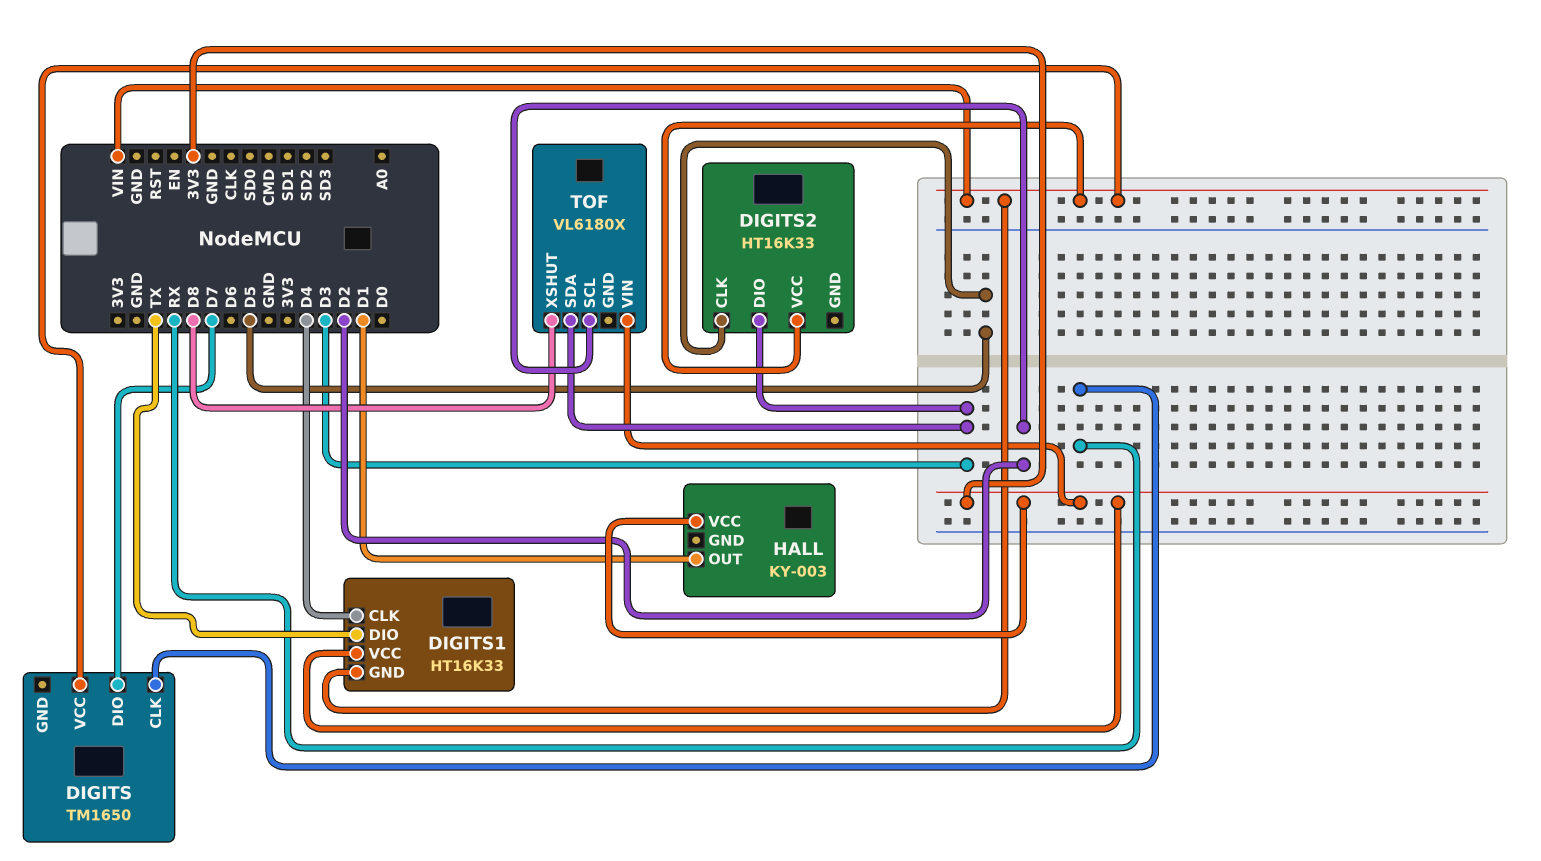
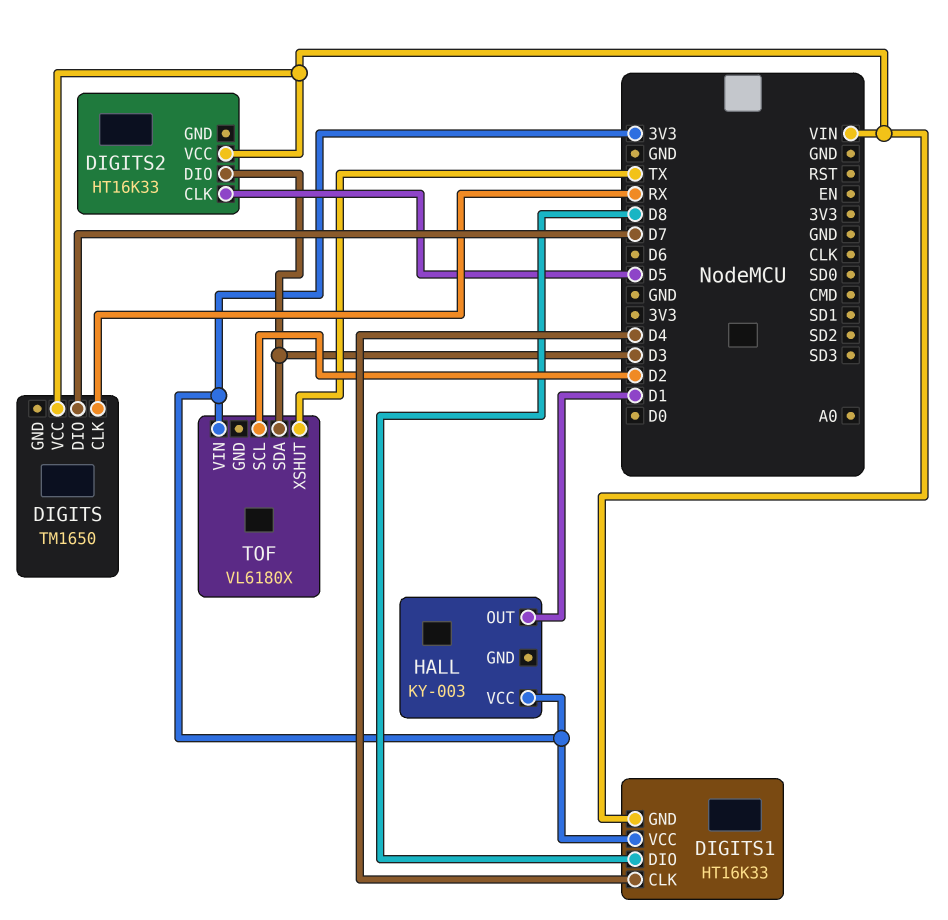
DIGITS1 pin DIO: TX -> D8
TOF pin XSHUT: D8 -> TX

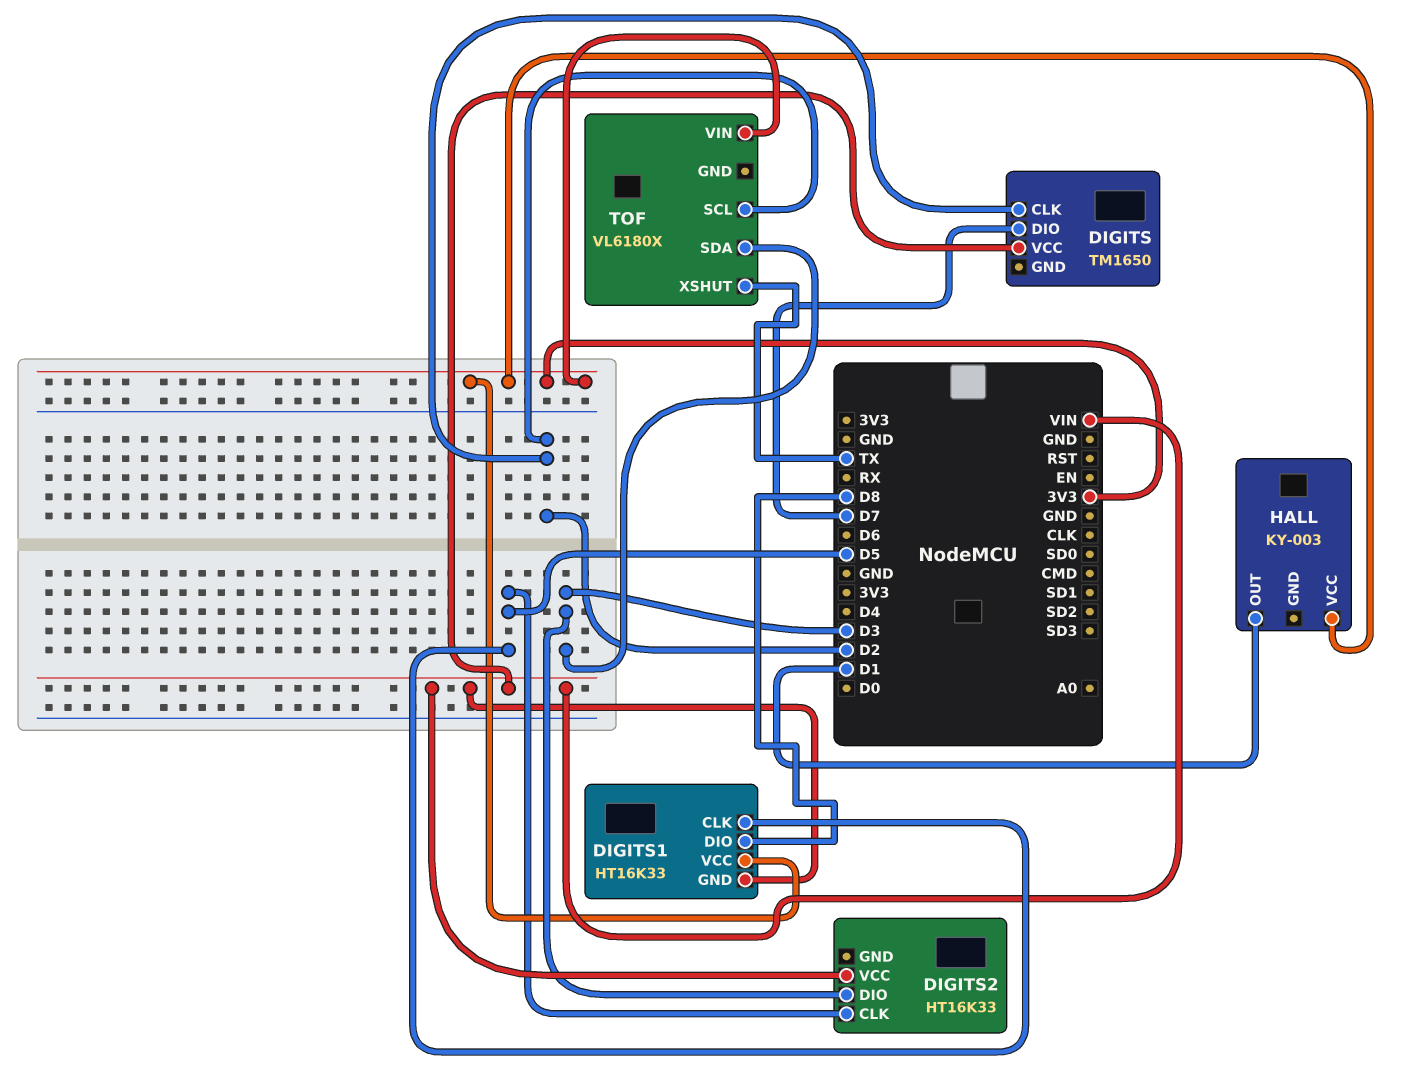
DIGITS pin CLK: RX -> D2
DIGITS1 pin CLK: D4 -> D5

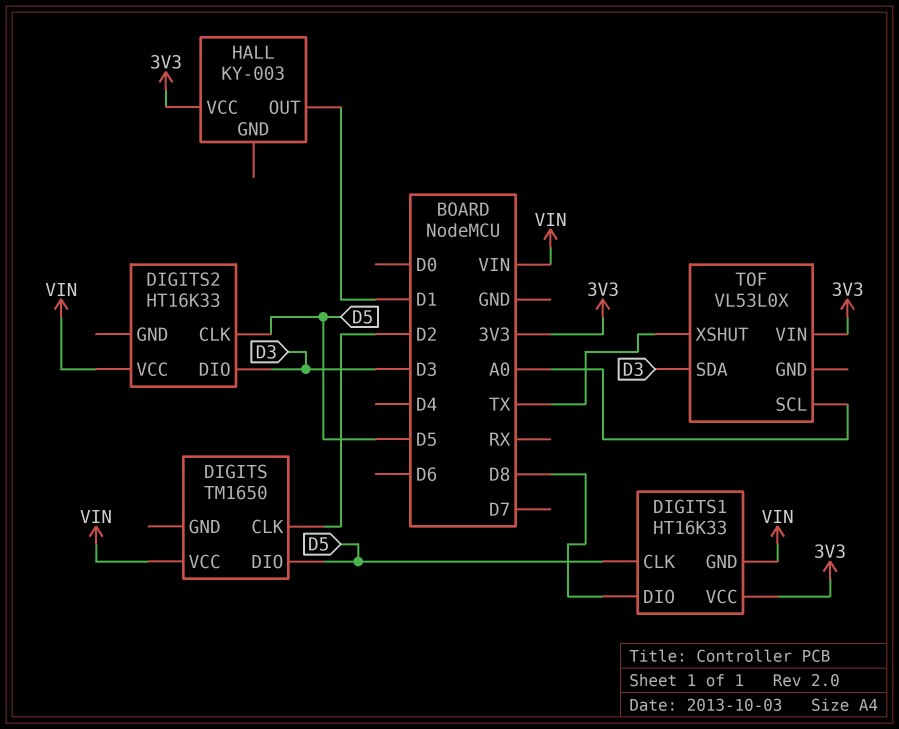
DIGITS pin DIO: D7 -> D5
TOF: VL6180X -> VL53L0X
TOF pin SCL: D2 -> A0

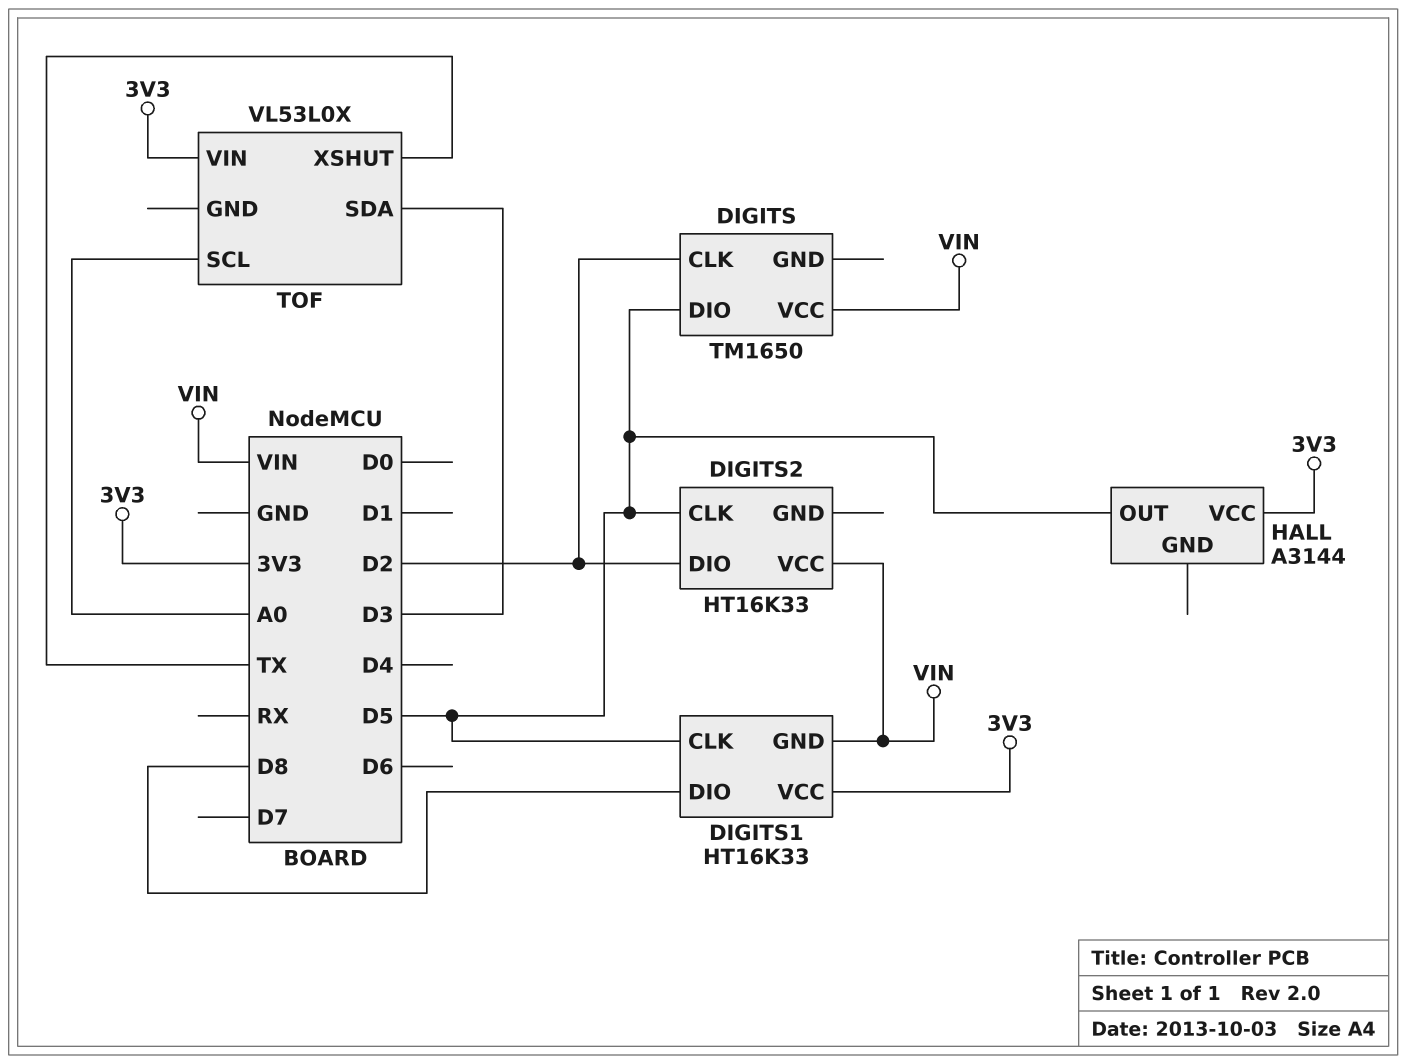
DIGITS2 pin DIO: D3 -> D2
HALL: KY-003 -> A3144
HALL pin OUT: D1 -> D5

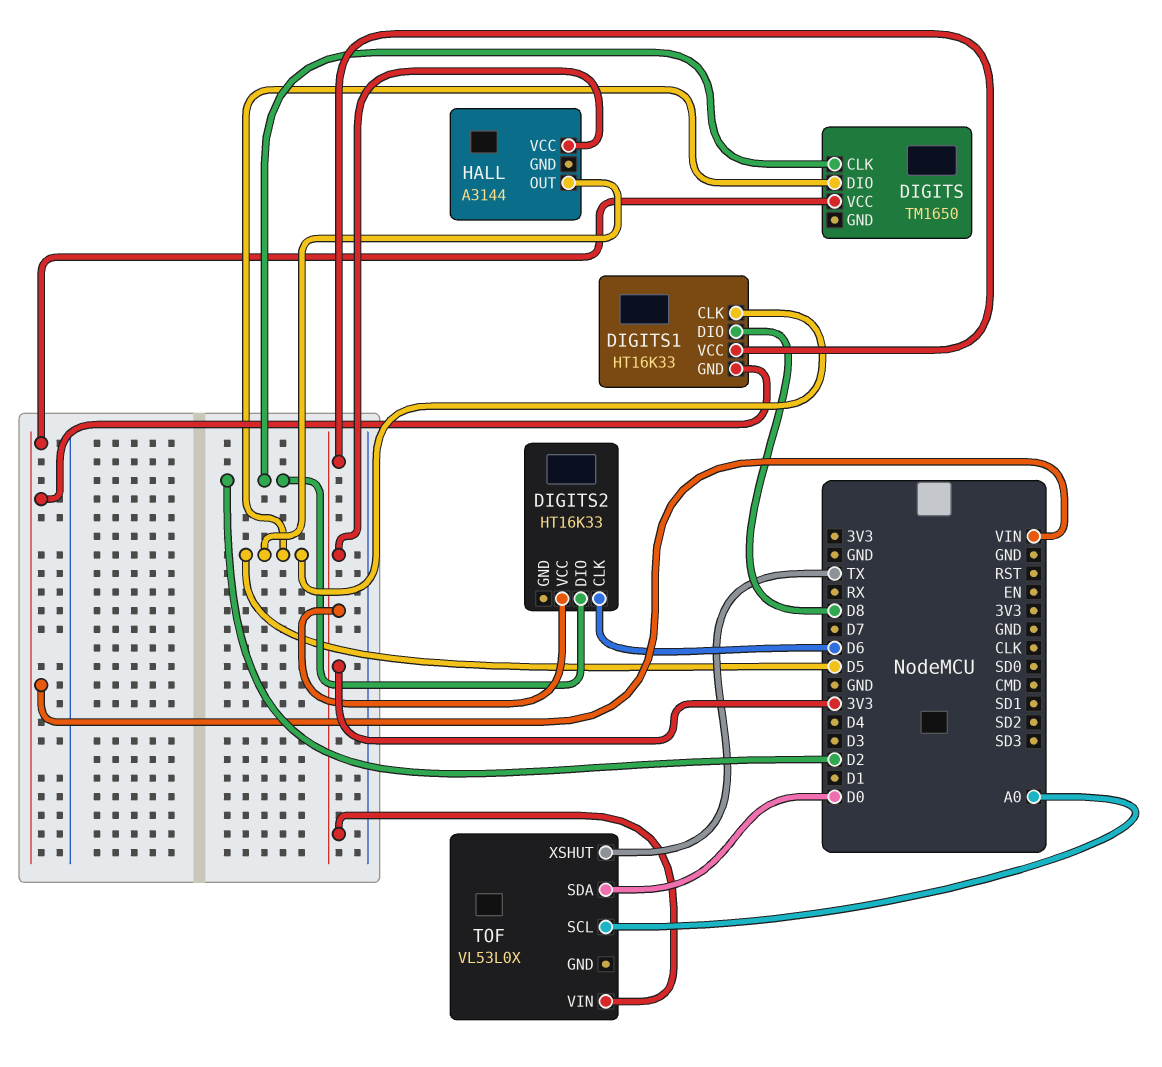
DIGITS2 pin CLK: D5 -> D6
DIGITS2 pin VCC: VIN -> 3V3
TOF pin SDA: D3 -> D0

